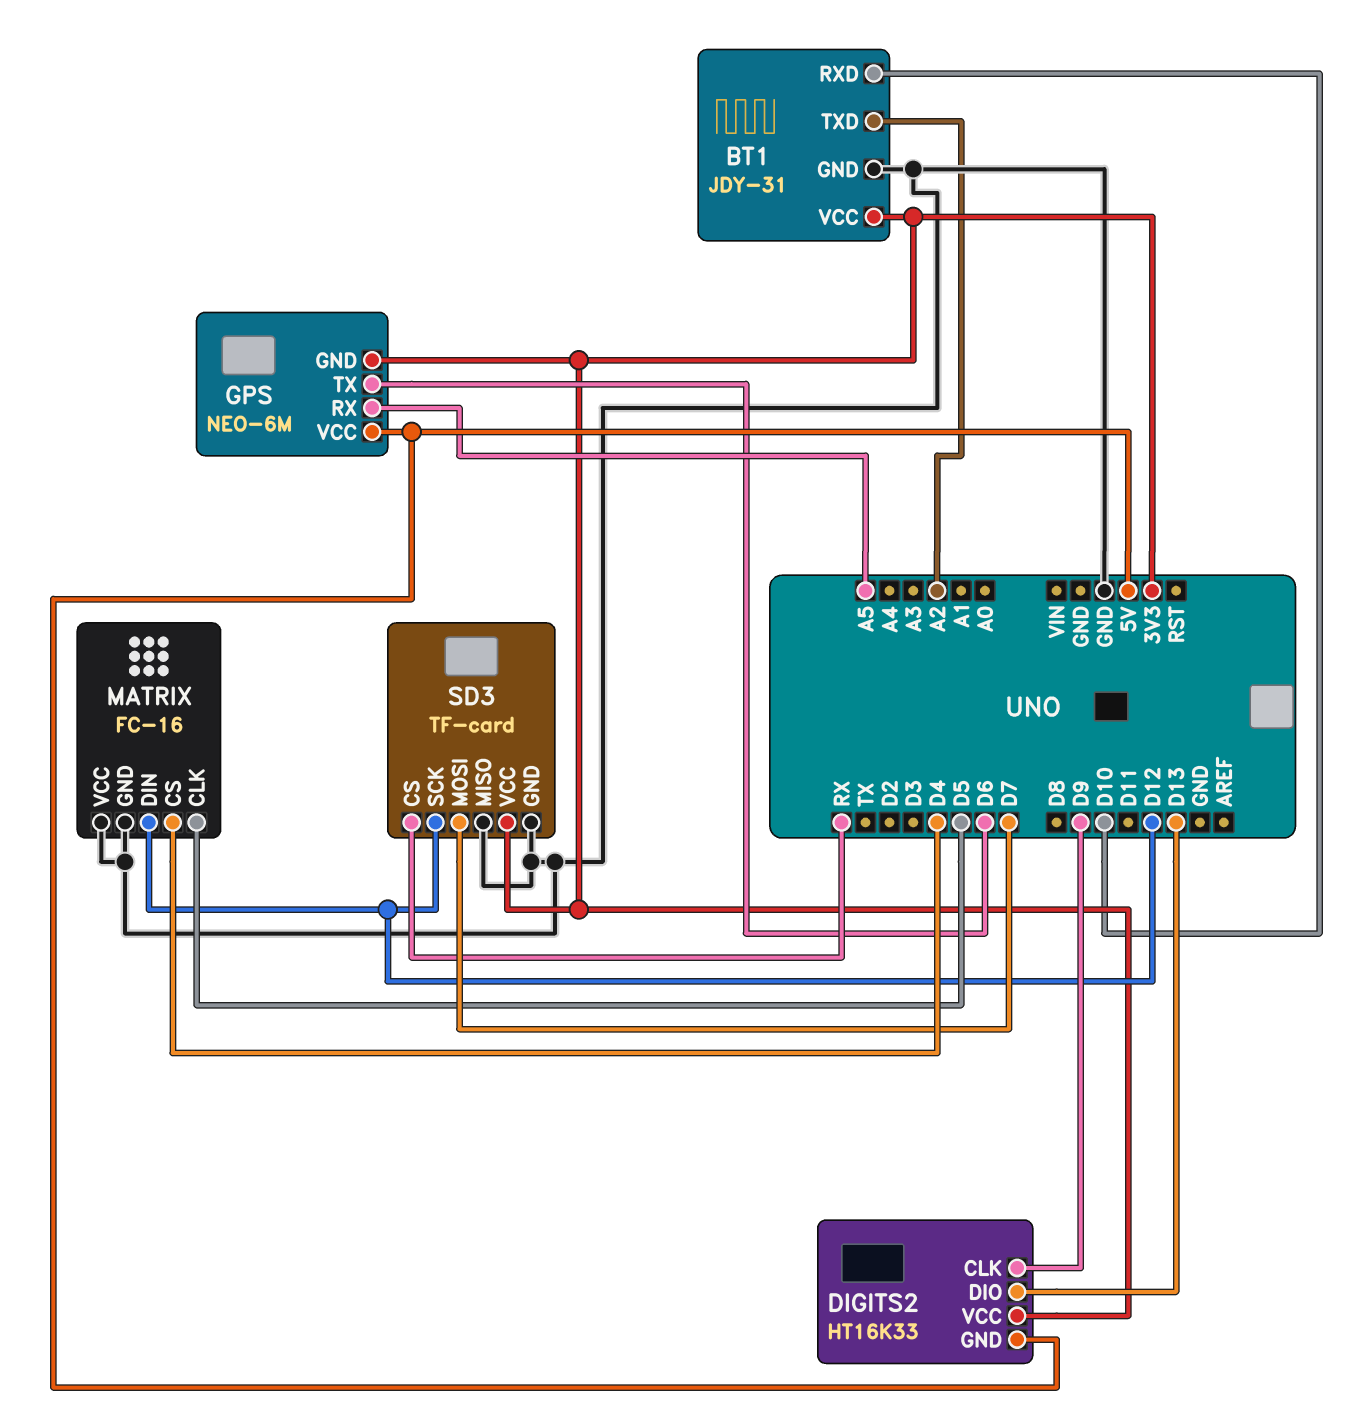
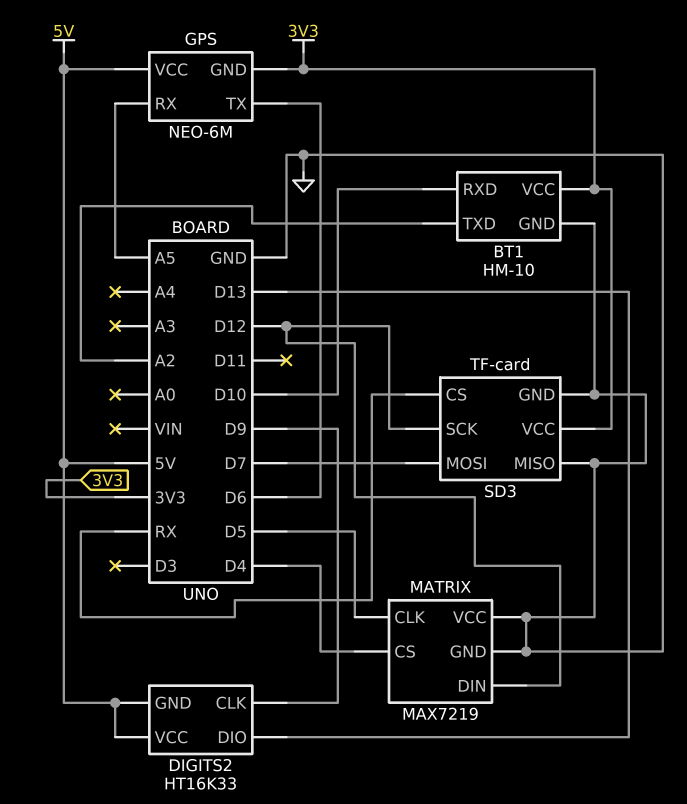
BT1: JDY-31 -> HM-10
DIGITS2 pin VCC: 3V3 -> 5V
MATRIX: FC-16 -> MAX7219

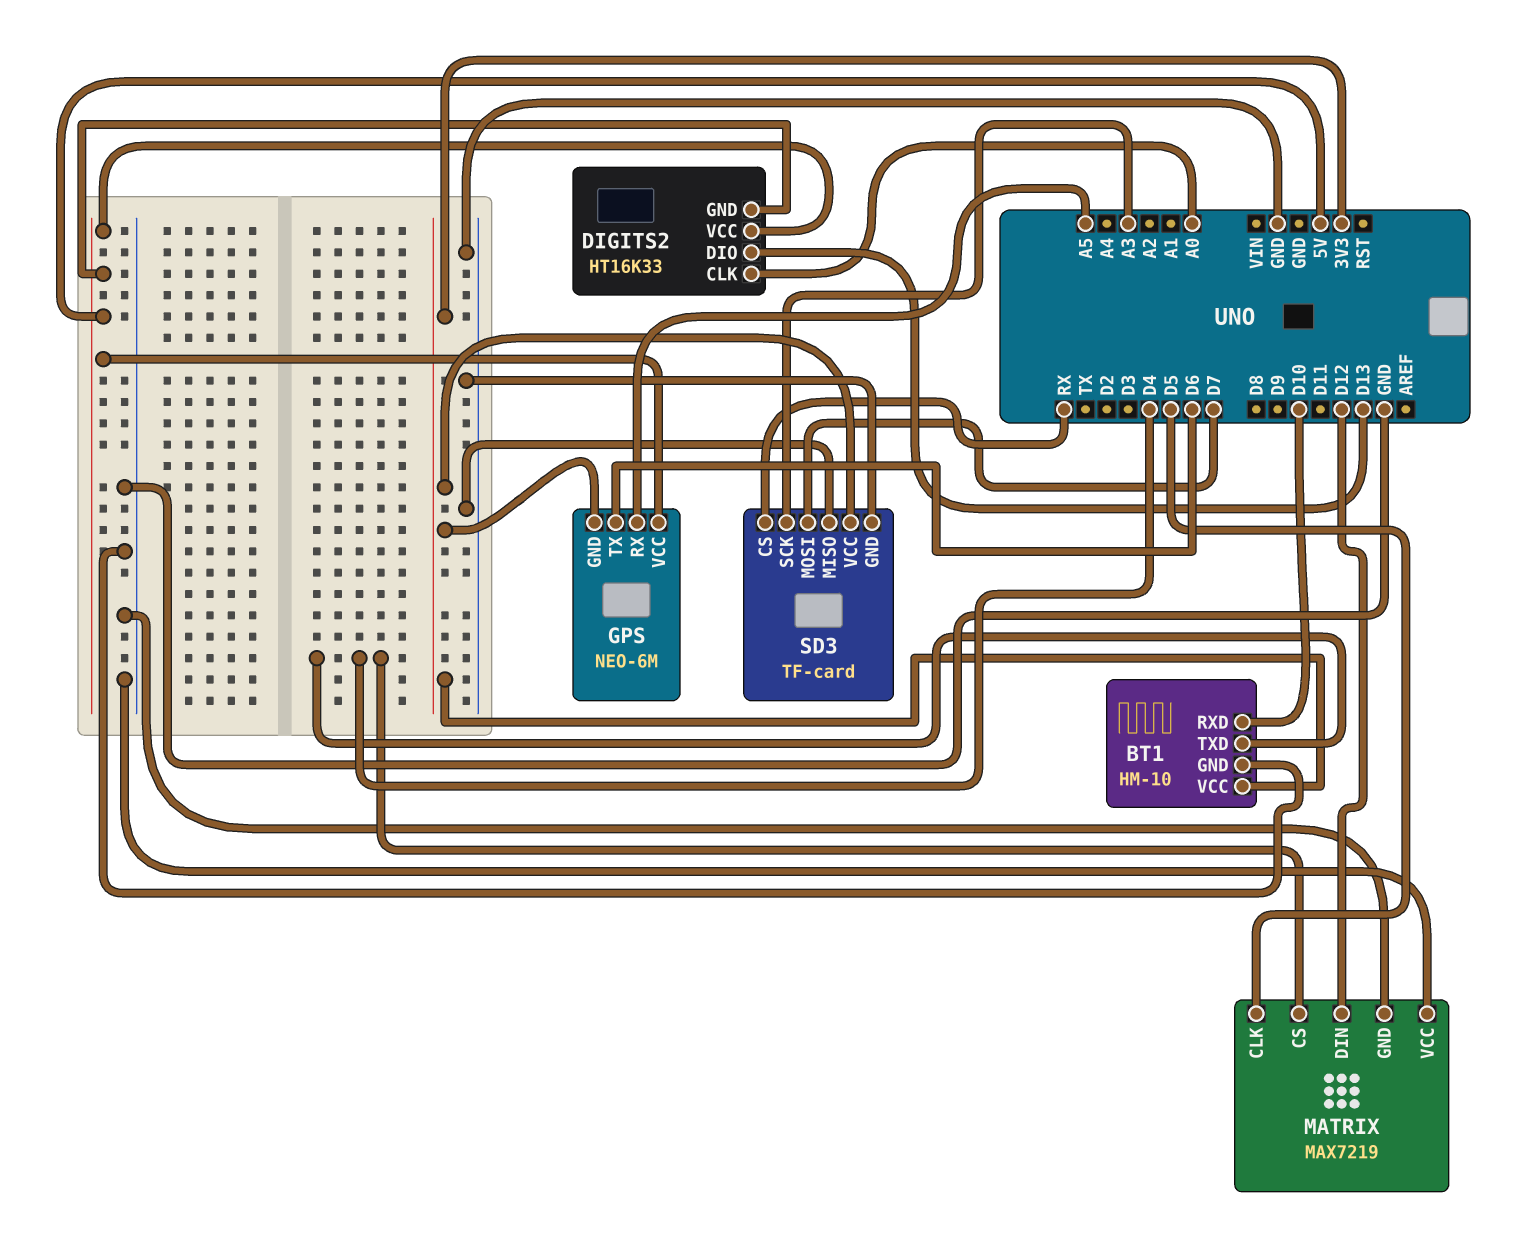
BT1 pin TXD: A2 -> D4
DIGITS2 pin CLK: D9 -> A0
SD3 pin SCK: D12 -> A3

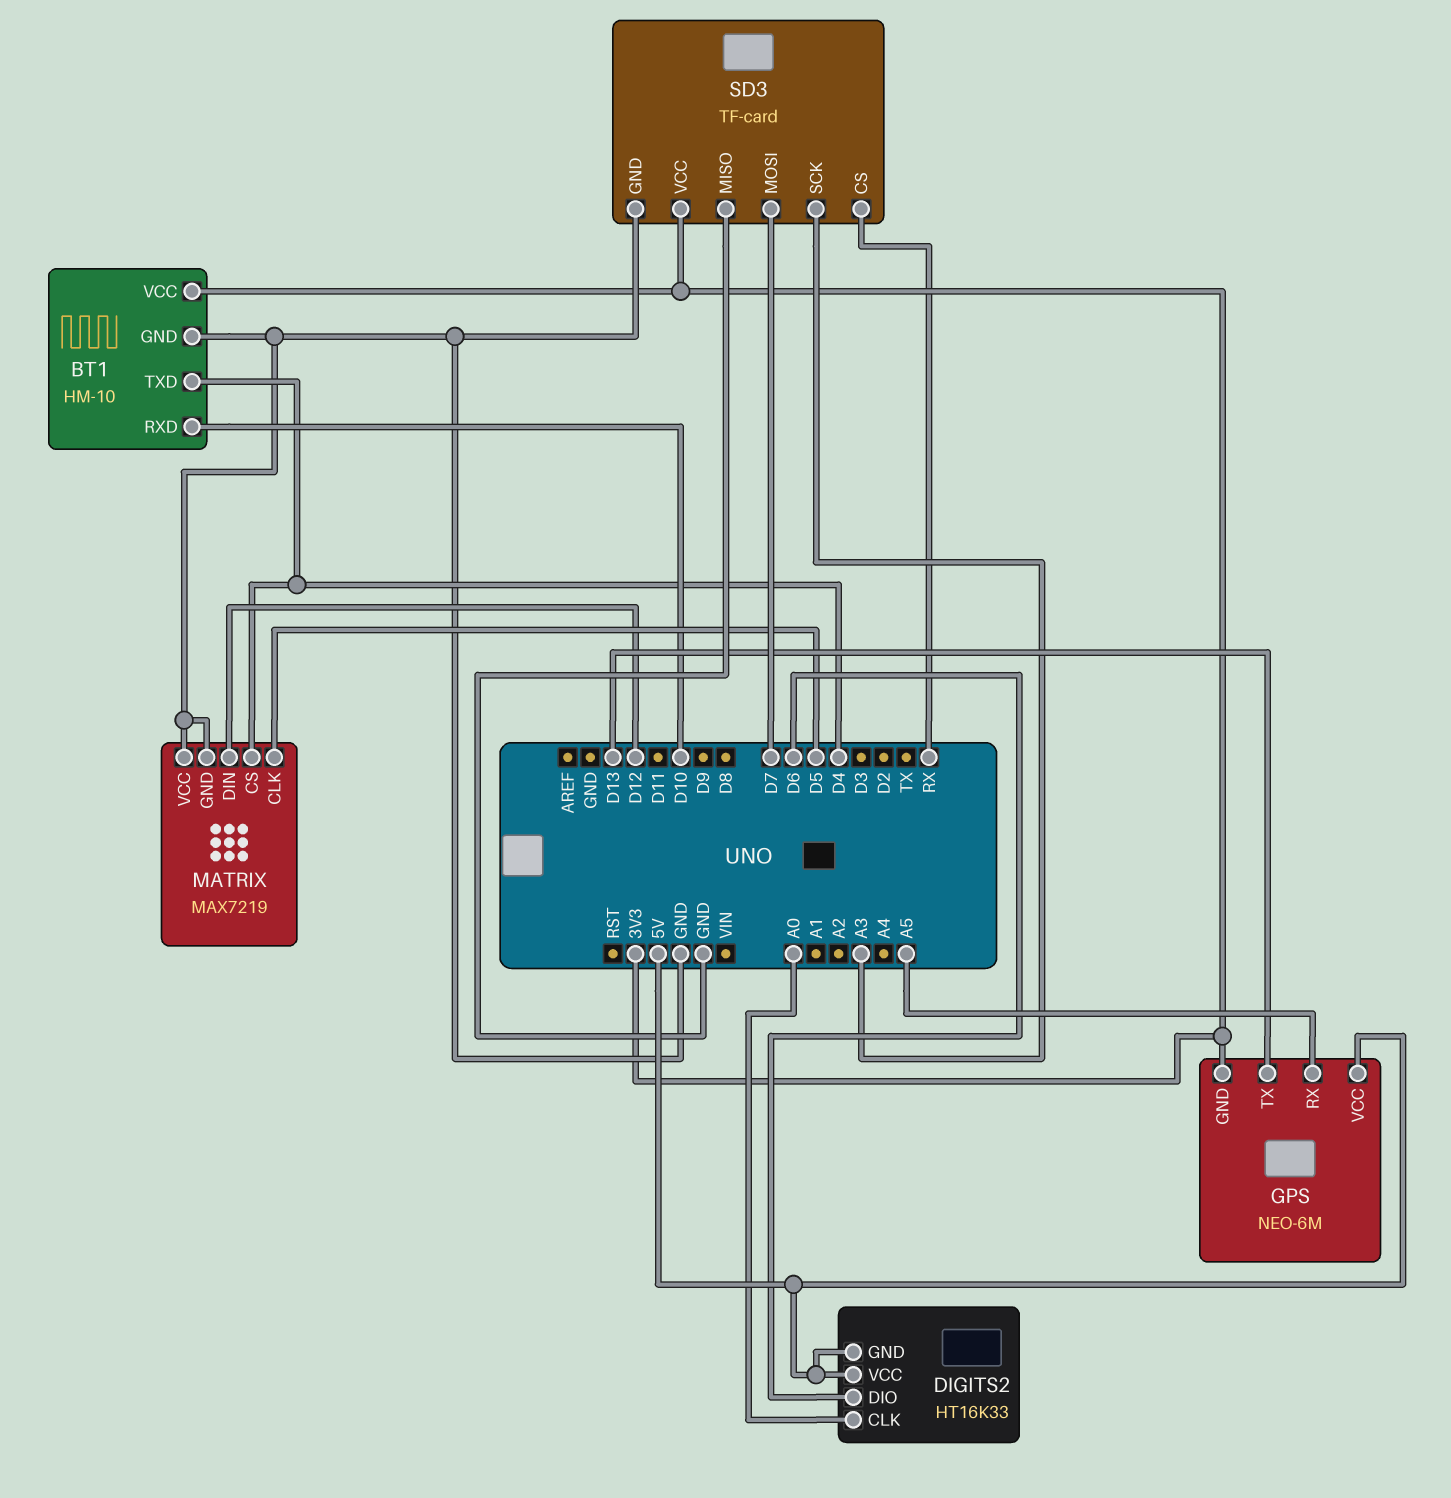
DIGITS2 pin DIO: D13 -> D6
GPS pin TX: D6 -> D13

